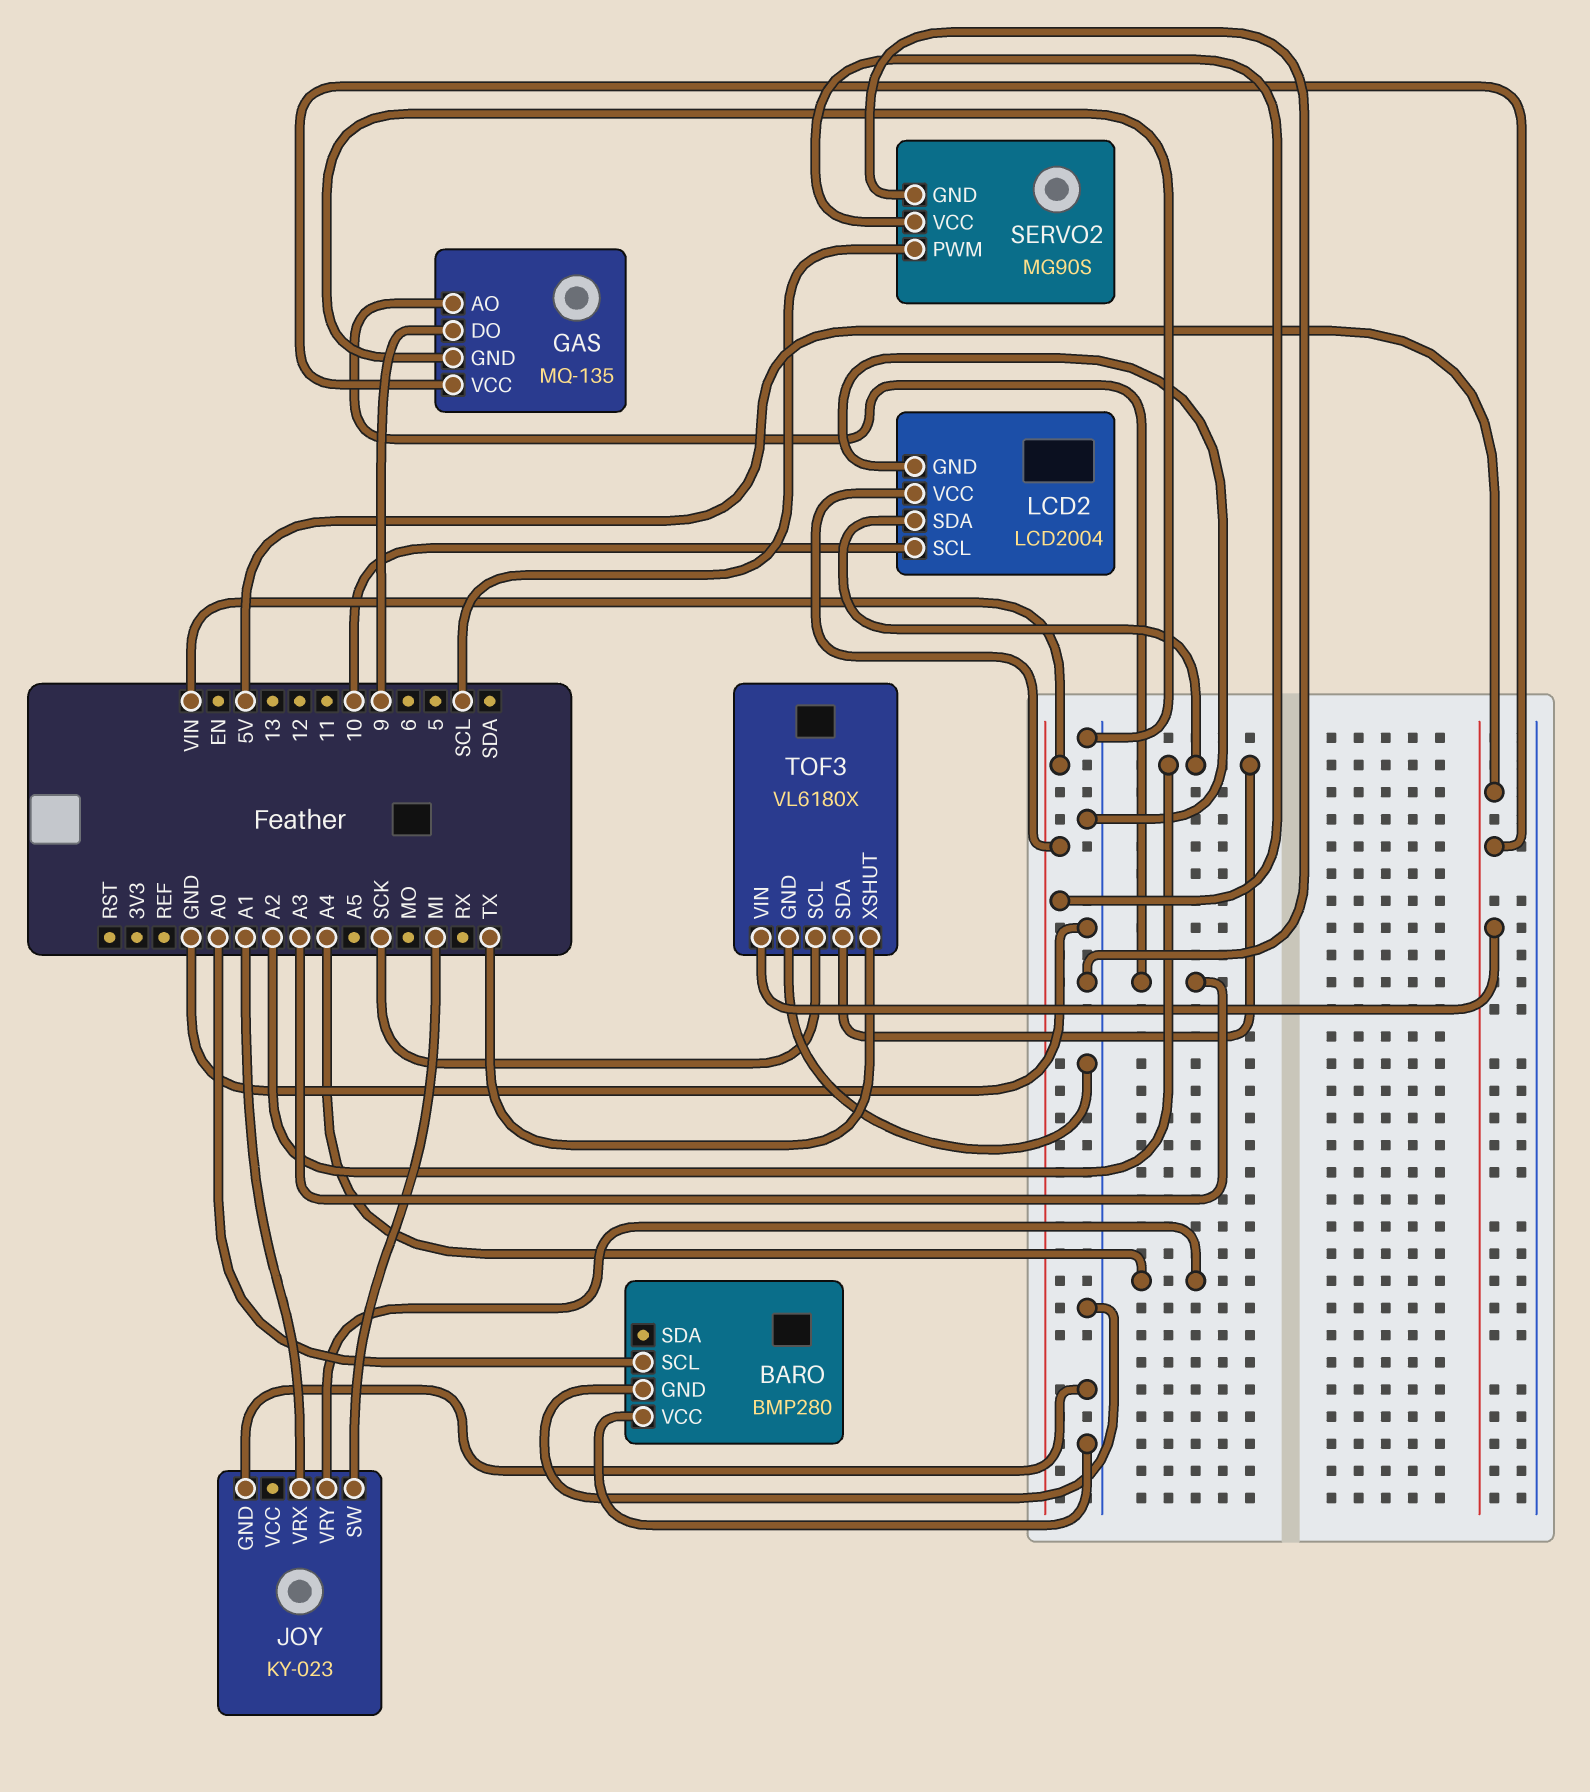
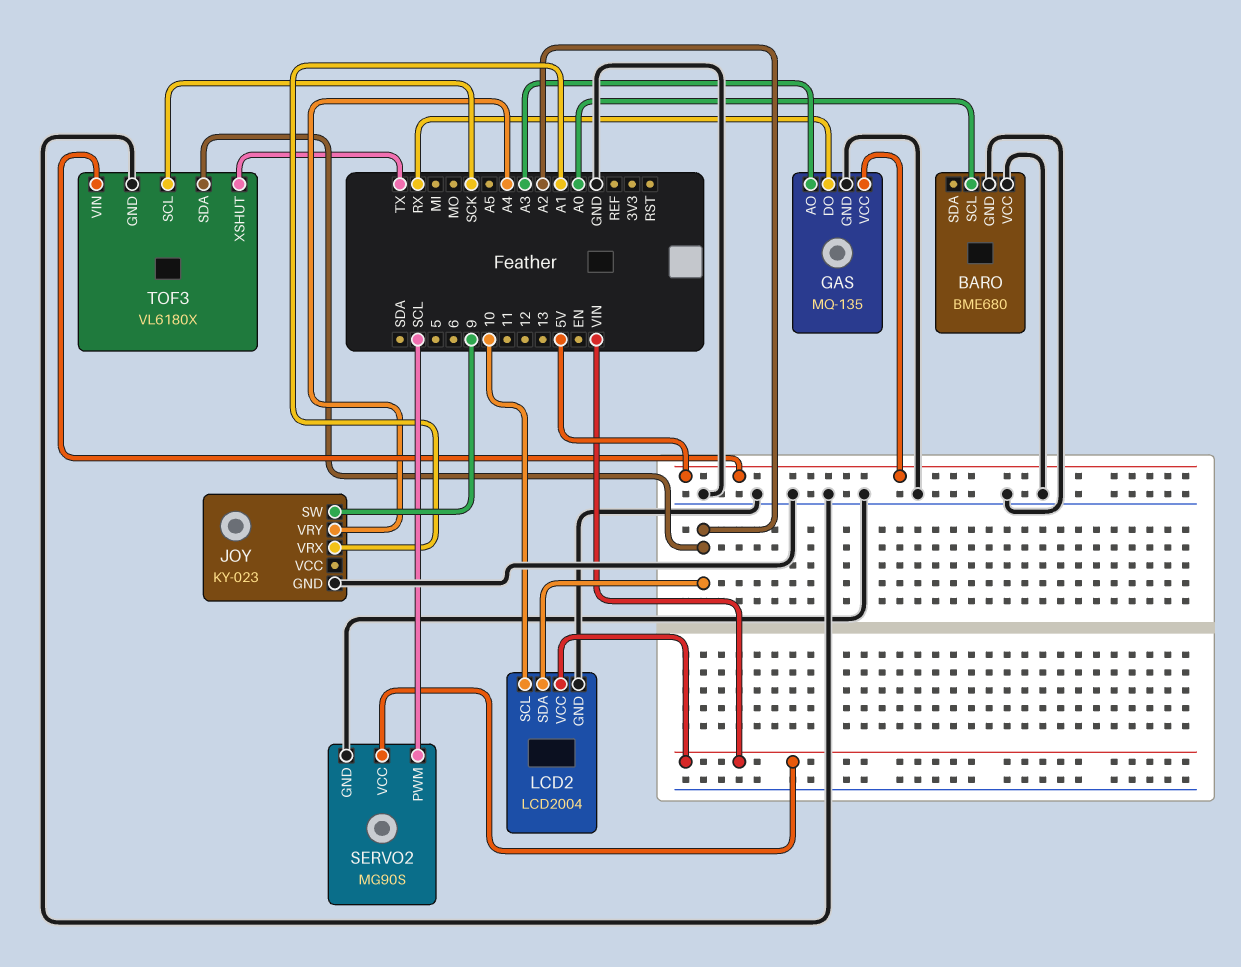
BARO: BMP280 -> BME680
GAS pin DO: 9 -> RX
JOY pin SW: MI -> 9

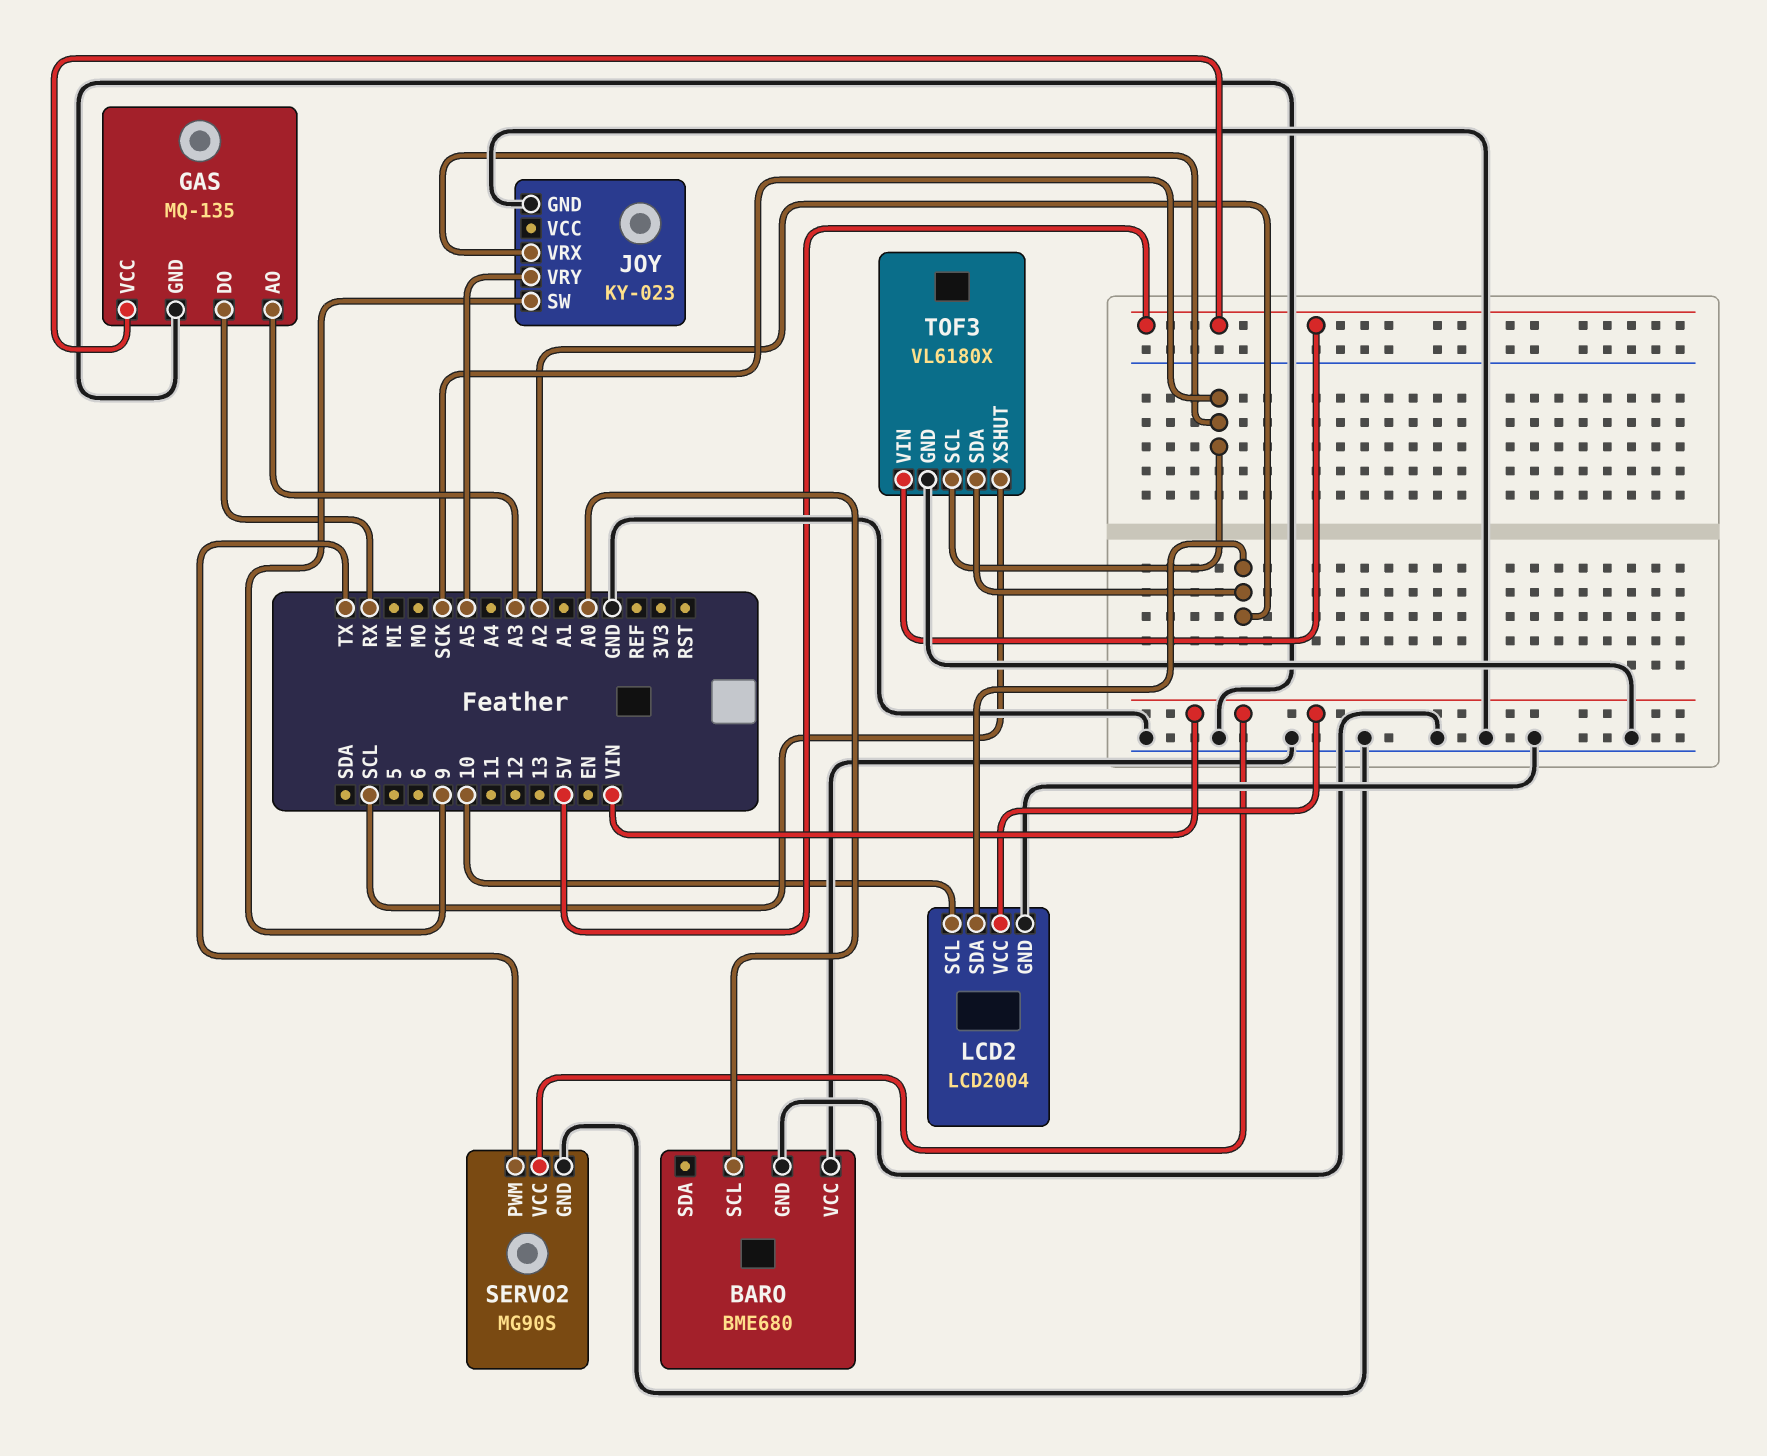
JOY pin VRX: A1 -> SCK
JOY pin VRY: A4 -> A5
SERVO2 pin PWM: SCL -> TX
TOF3 pin XSHUT: TX -> SCL

